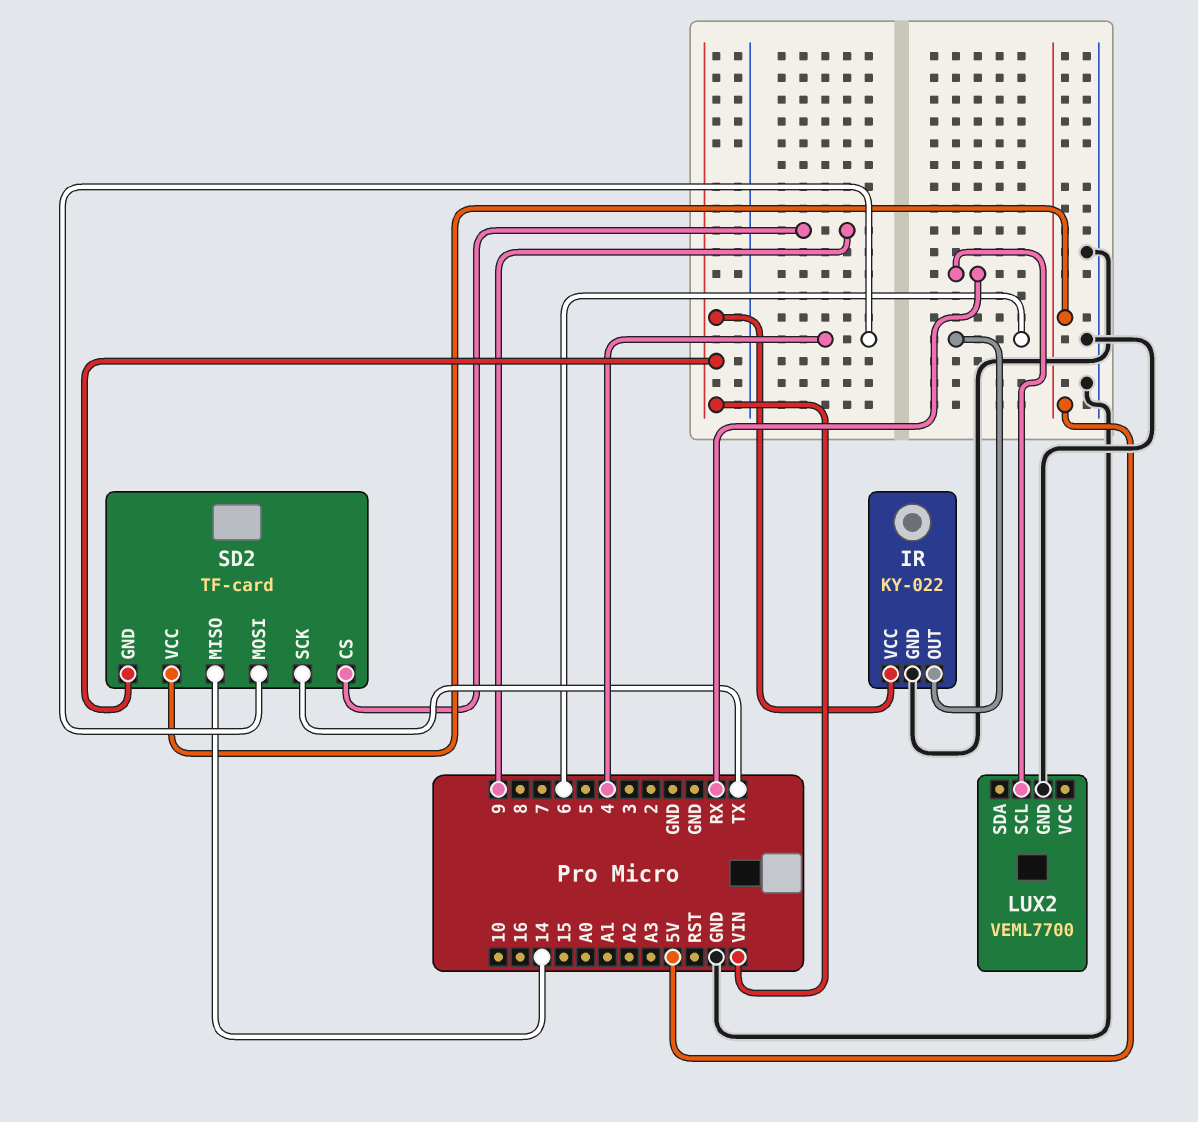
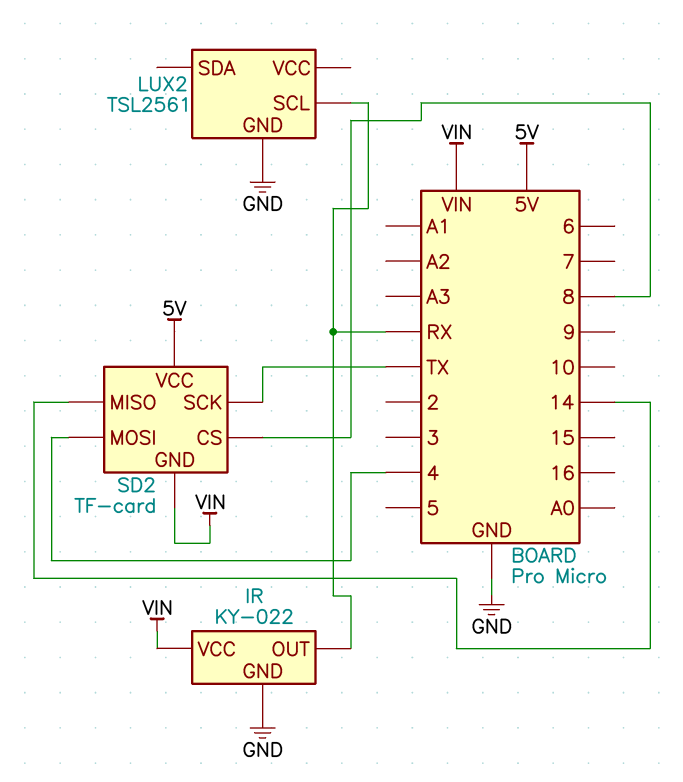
IR pin OUT: 6 -> RX
LUX2: VEML7700 -> TSL2561
SD2 pin CS: 9 -> 8

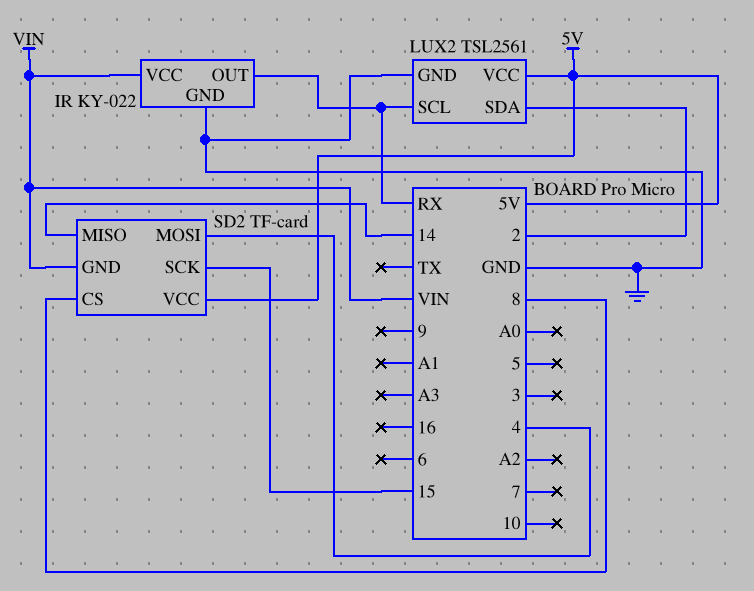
LUX2 pin SDA: none -> 2
LUX2 pin VCC: none -> 5V
SD2 pin SCK: TX -> 15

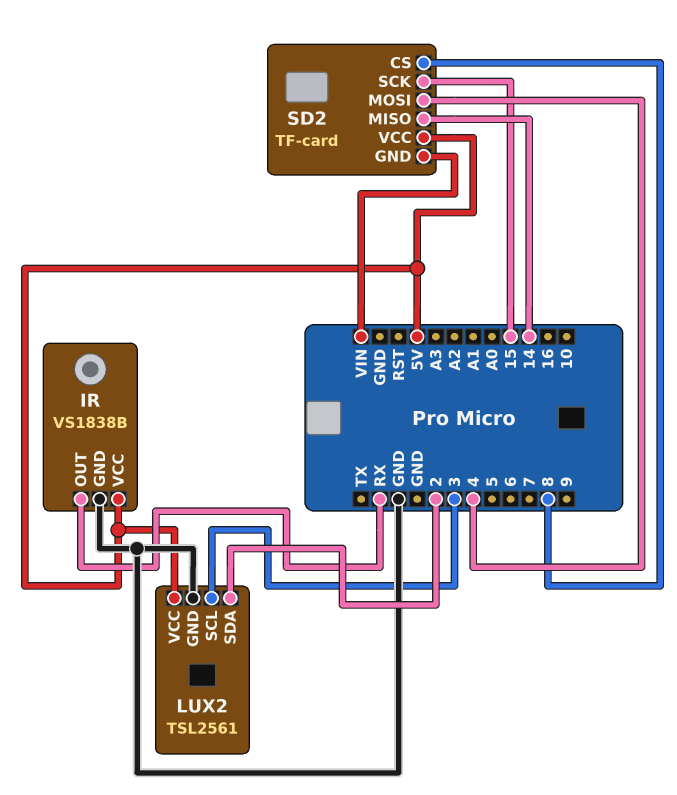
IR: KY-022 -> VS1838B
IR pin VCC: VIN -> 5V
LUX2 pin SCL: RX -> 3

